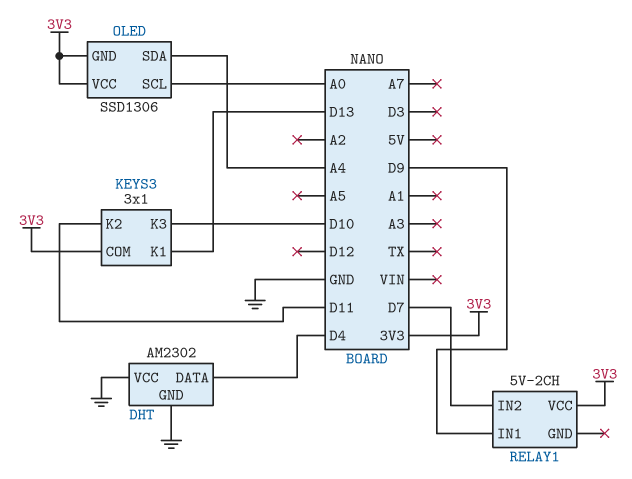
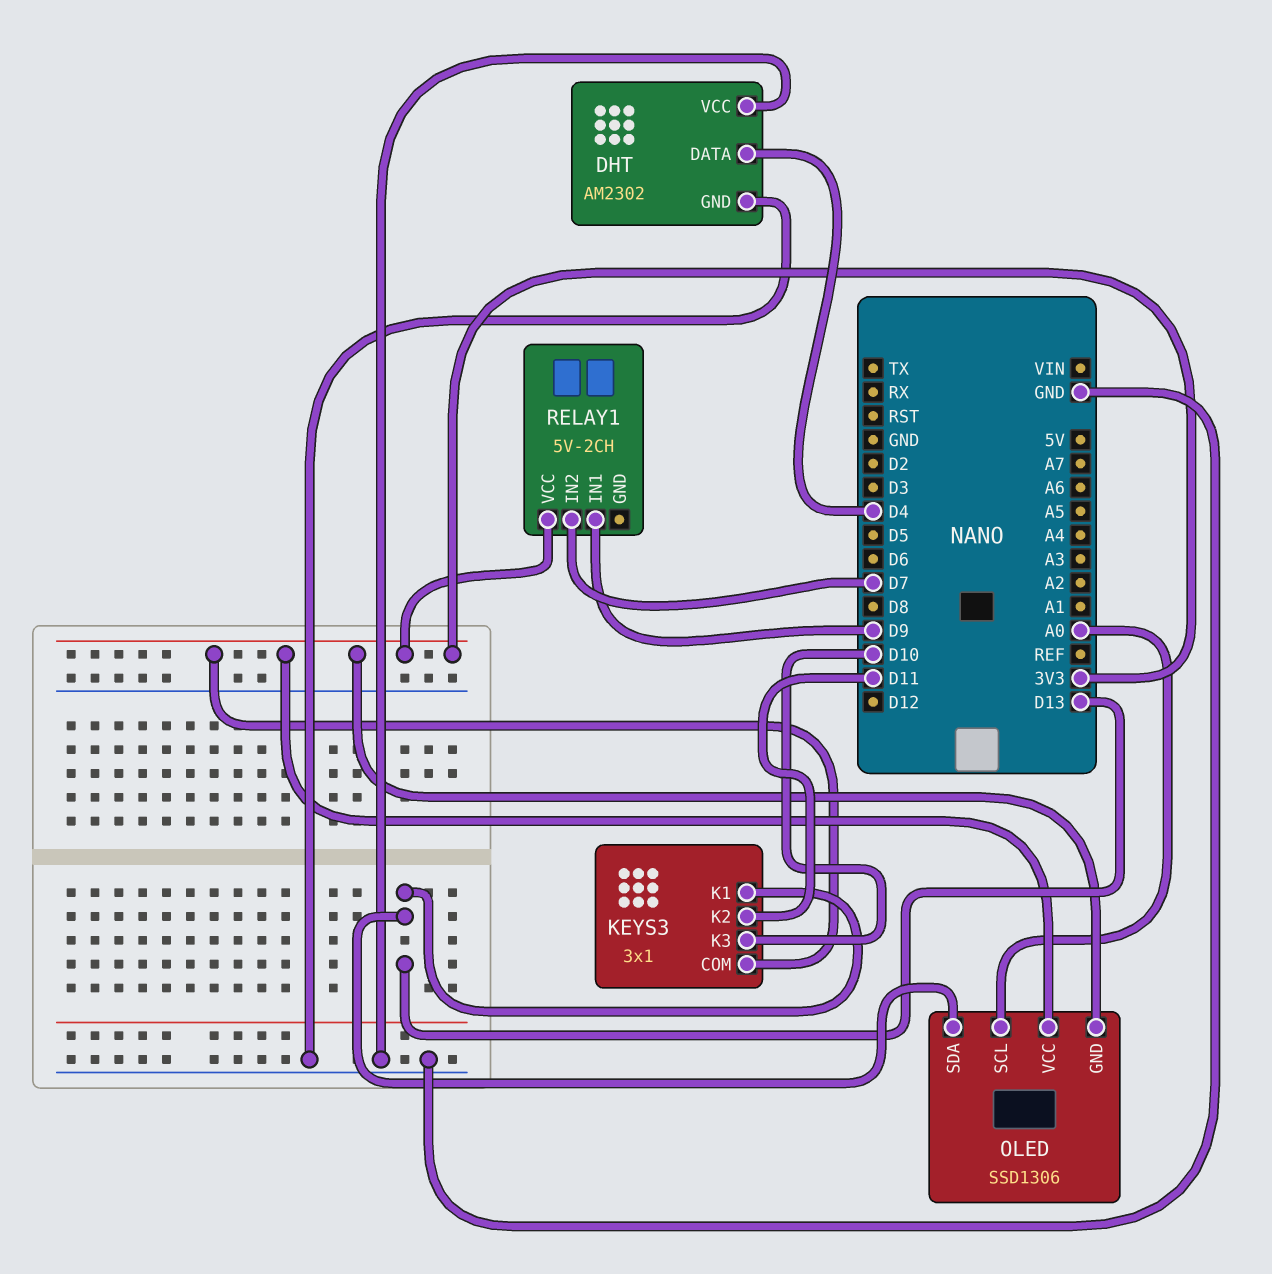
OLED pin SDA: A4 -> D13

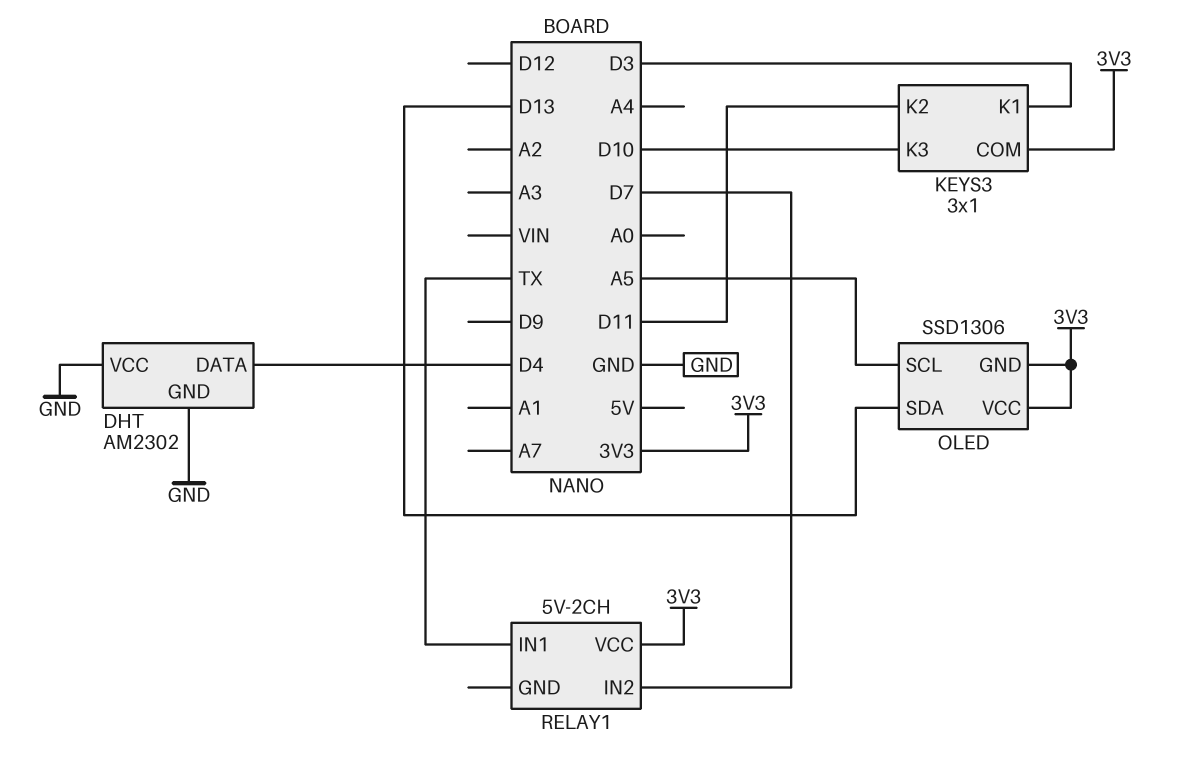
KEYS3 pin K1: D13 -> D3
OLED pin SCL: A0 -> A5
RELAY1 pin IN1: D9 -> TX

